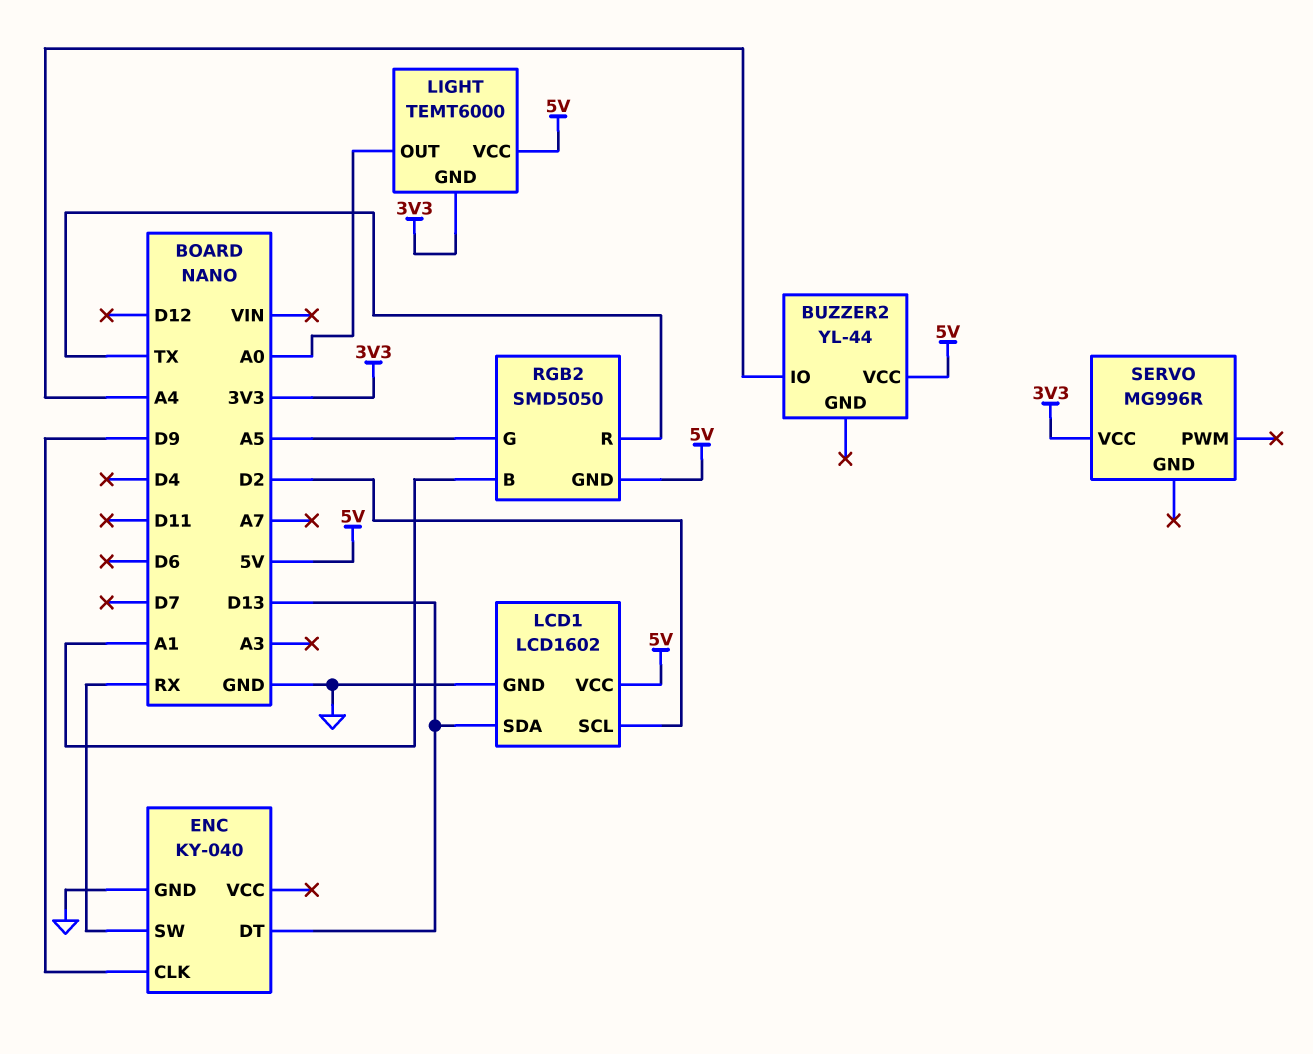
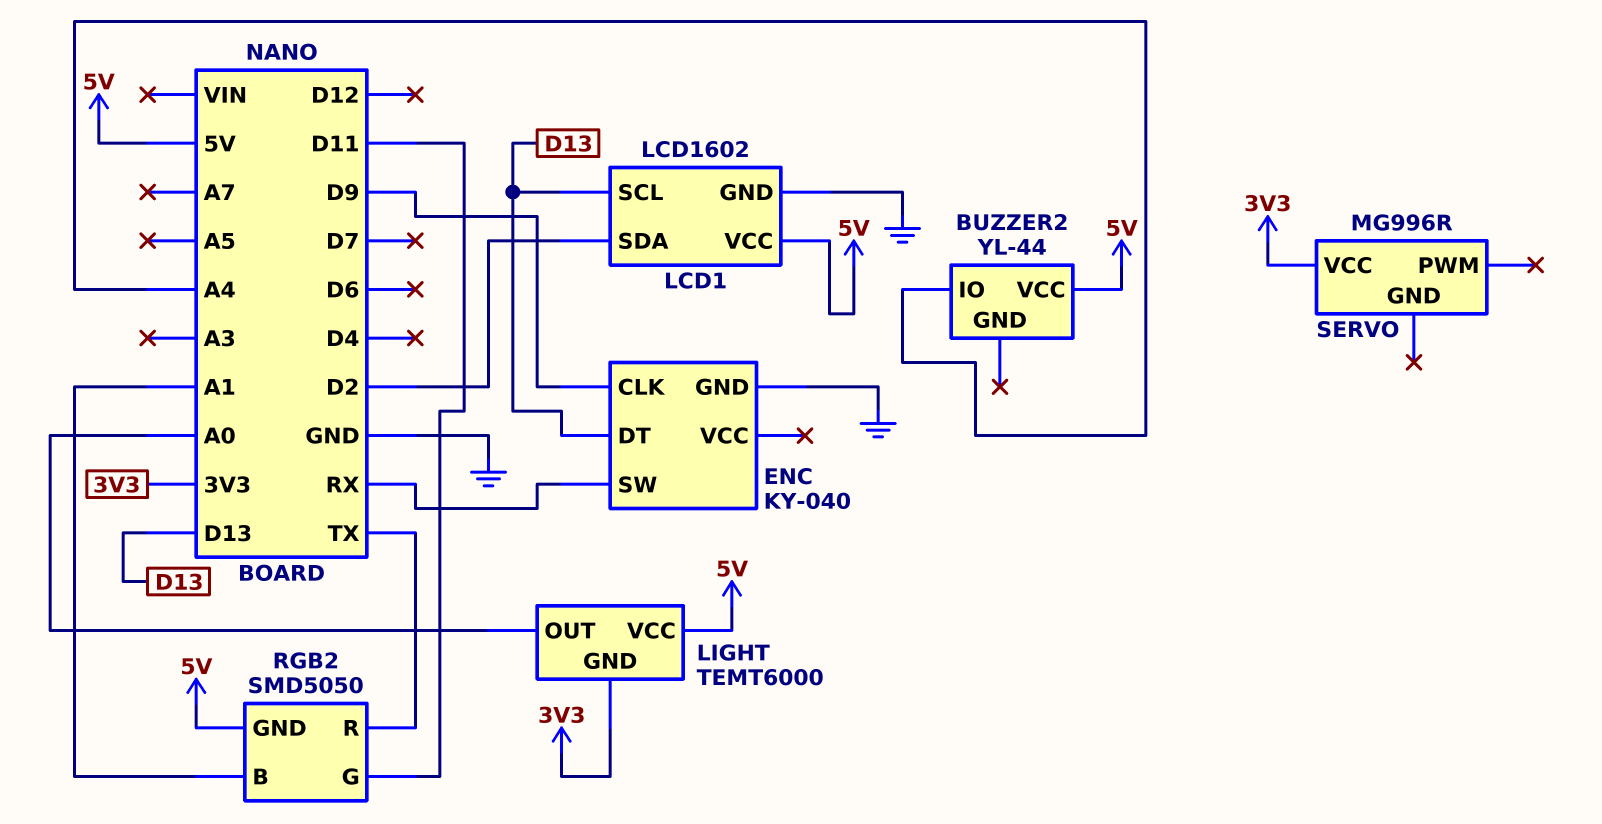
LCD1 pin SCL: D2 -> D13
LCD1 pin SDA: D13 -> D2
RGB2 pin G: A5 -> D11

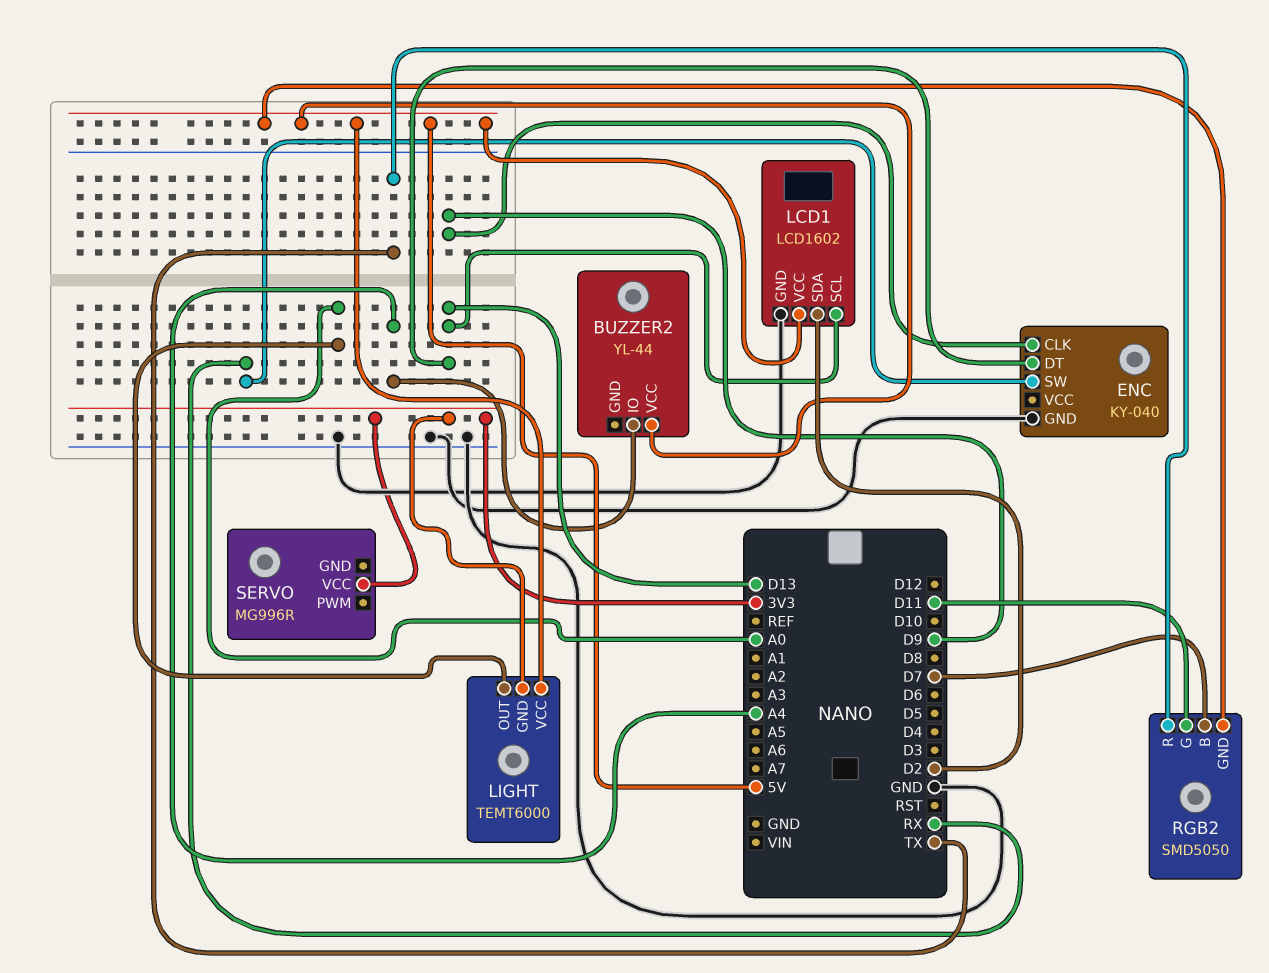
RGB2 pin B: A1 -> D7

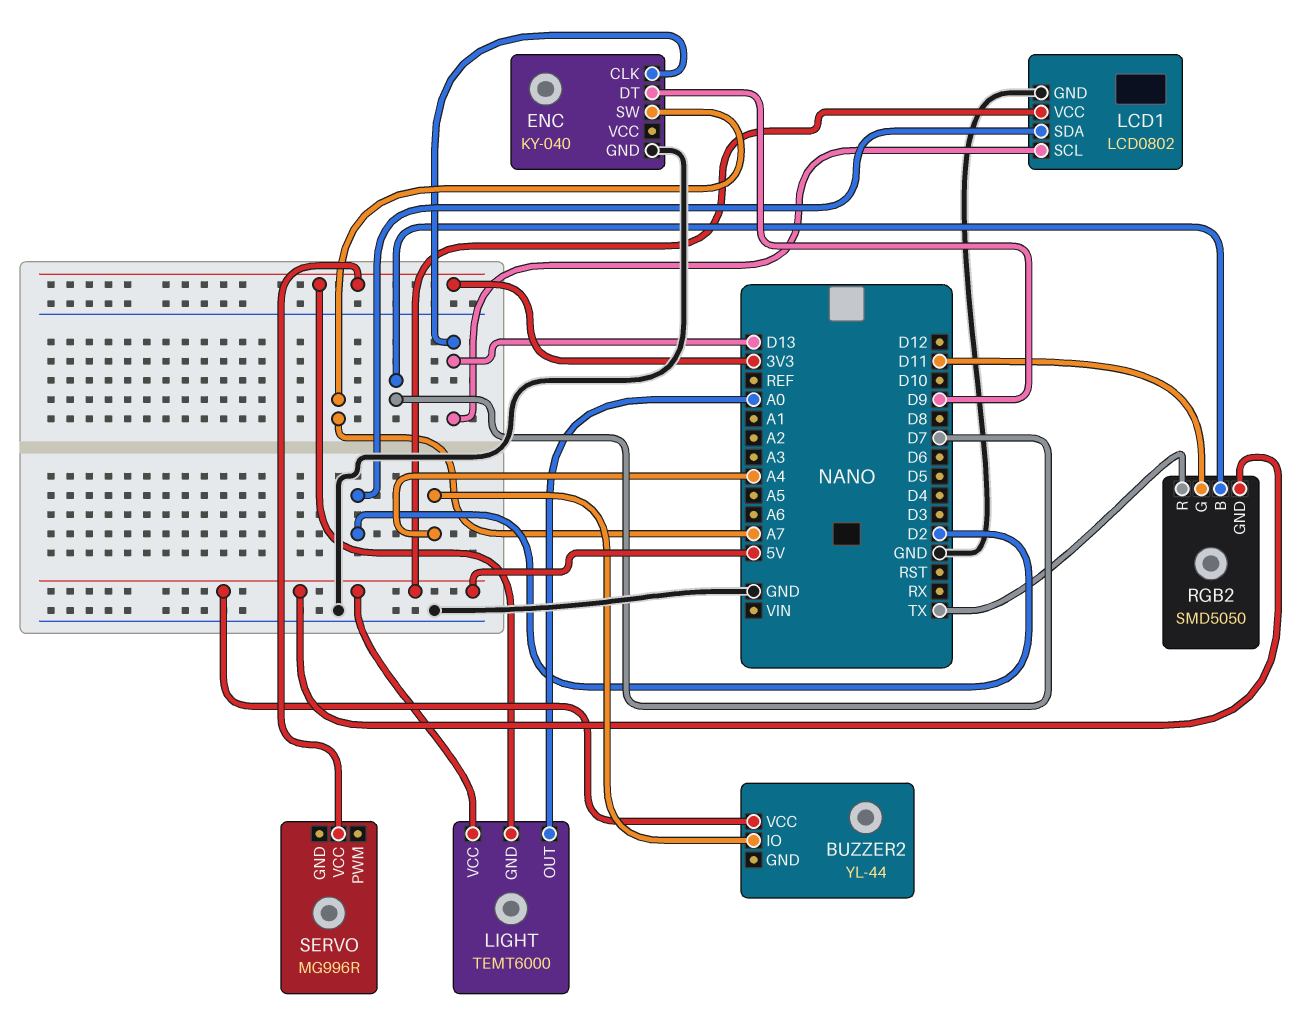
ENC pin CLK: D9 -> D13
ENC pin DT: D13 -> D9
ENC pin SW: RX -> A7
LCD1: LCD1602 -> LCD0802

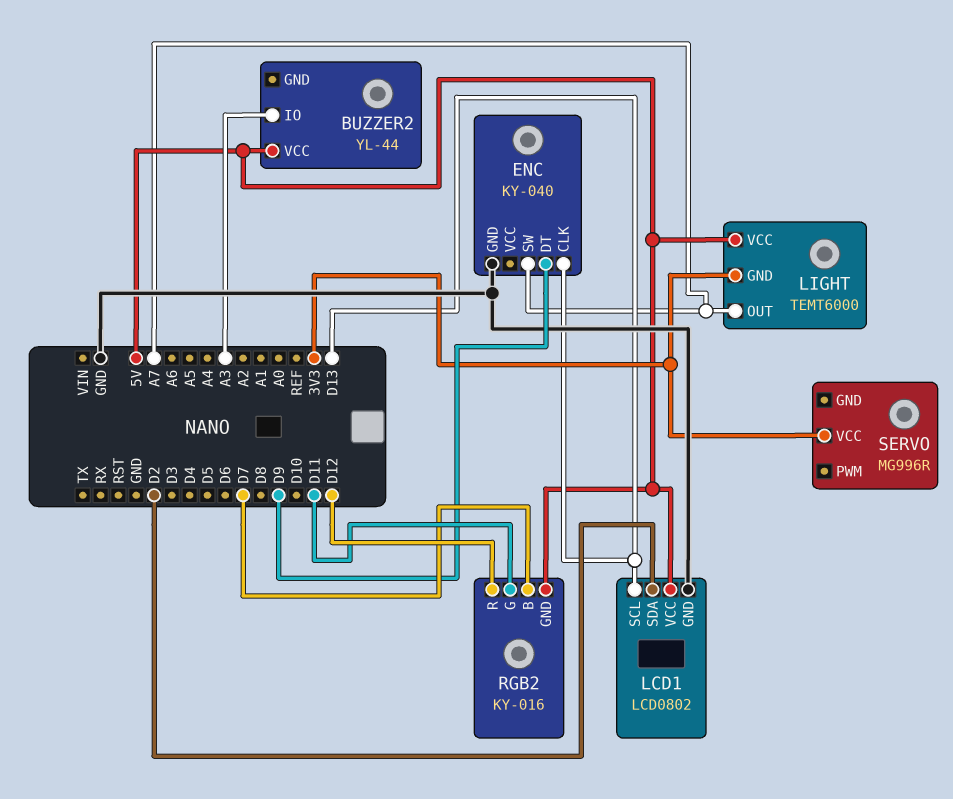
BUZZER2 pin IO: A4 -> A3
LIGHT pin OUT: A0 -> A7
RGB2: SMD5050 -> KY-016
RGB2 pin R: TX -> D12

